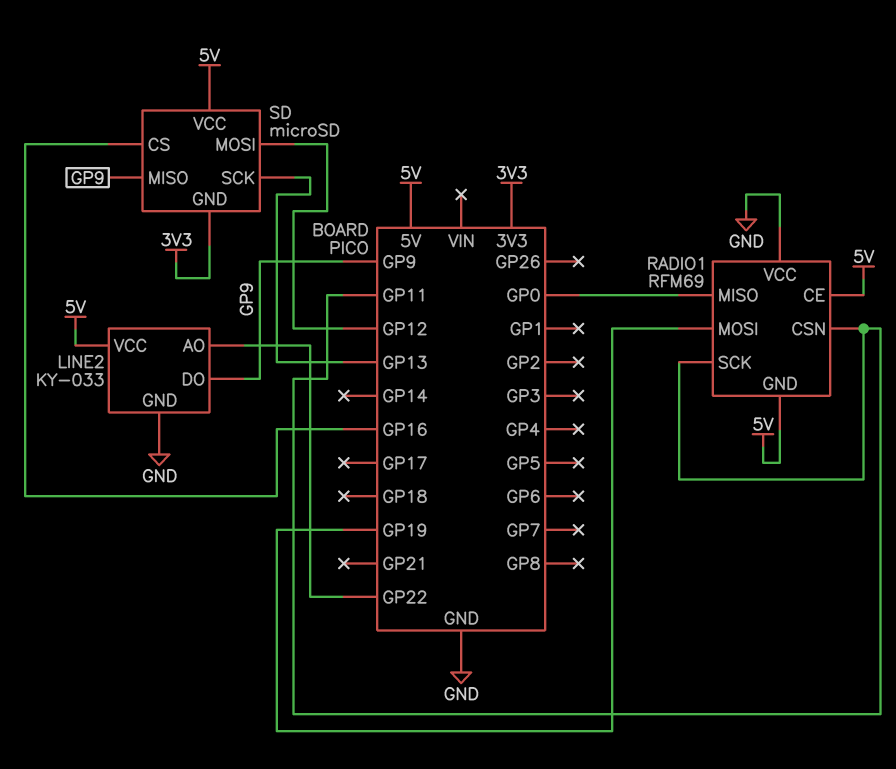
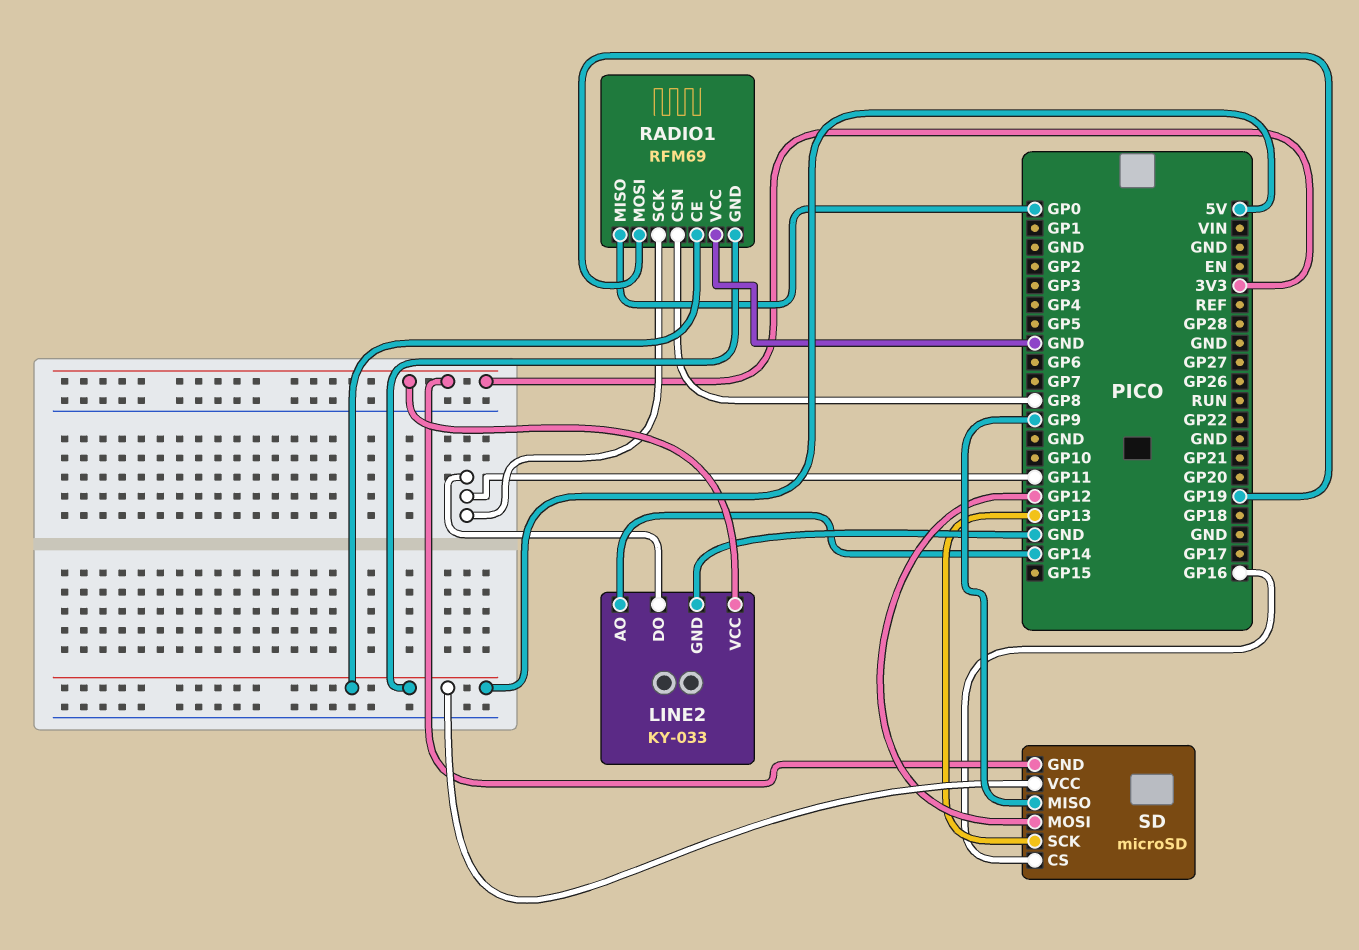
LINE2 pin AO: GP22 -> GP14
LINE2 pin DO: GP9 -> GP11
LINE2 pin VCC: 5V -> 3V3
RADIO1 pin CSN: GP11 -> GP8

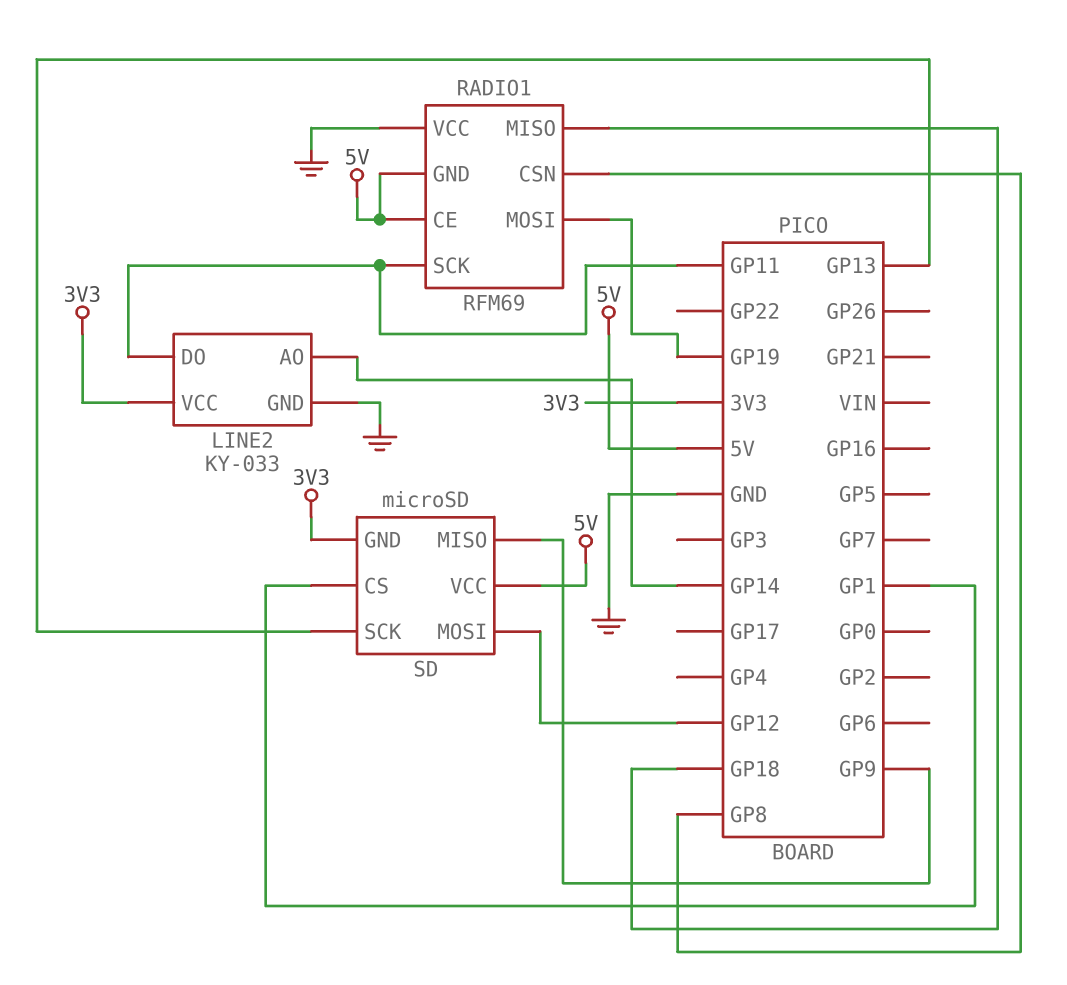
RADIO1 pin MISO: GP0 -> GP18
SD pin CS: GP16 -> GP1

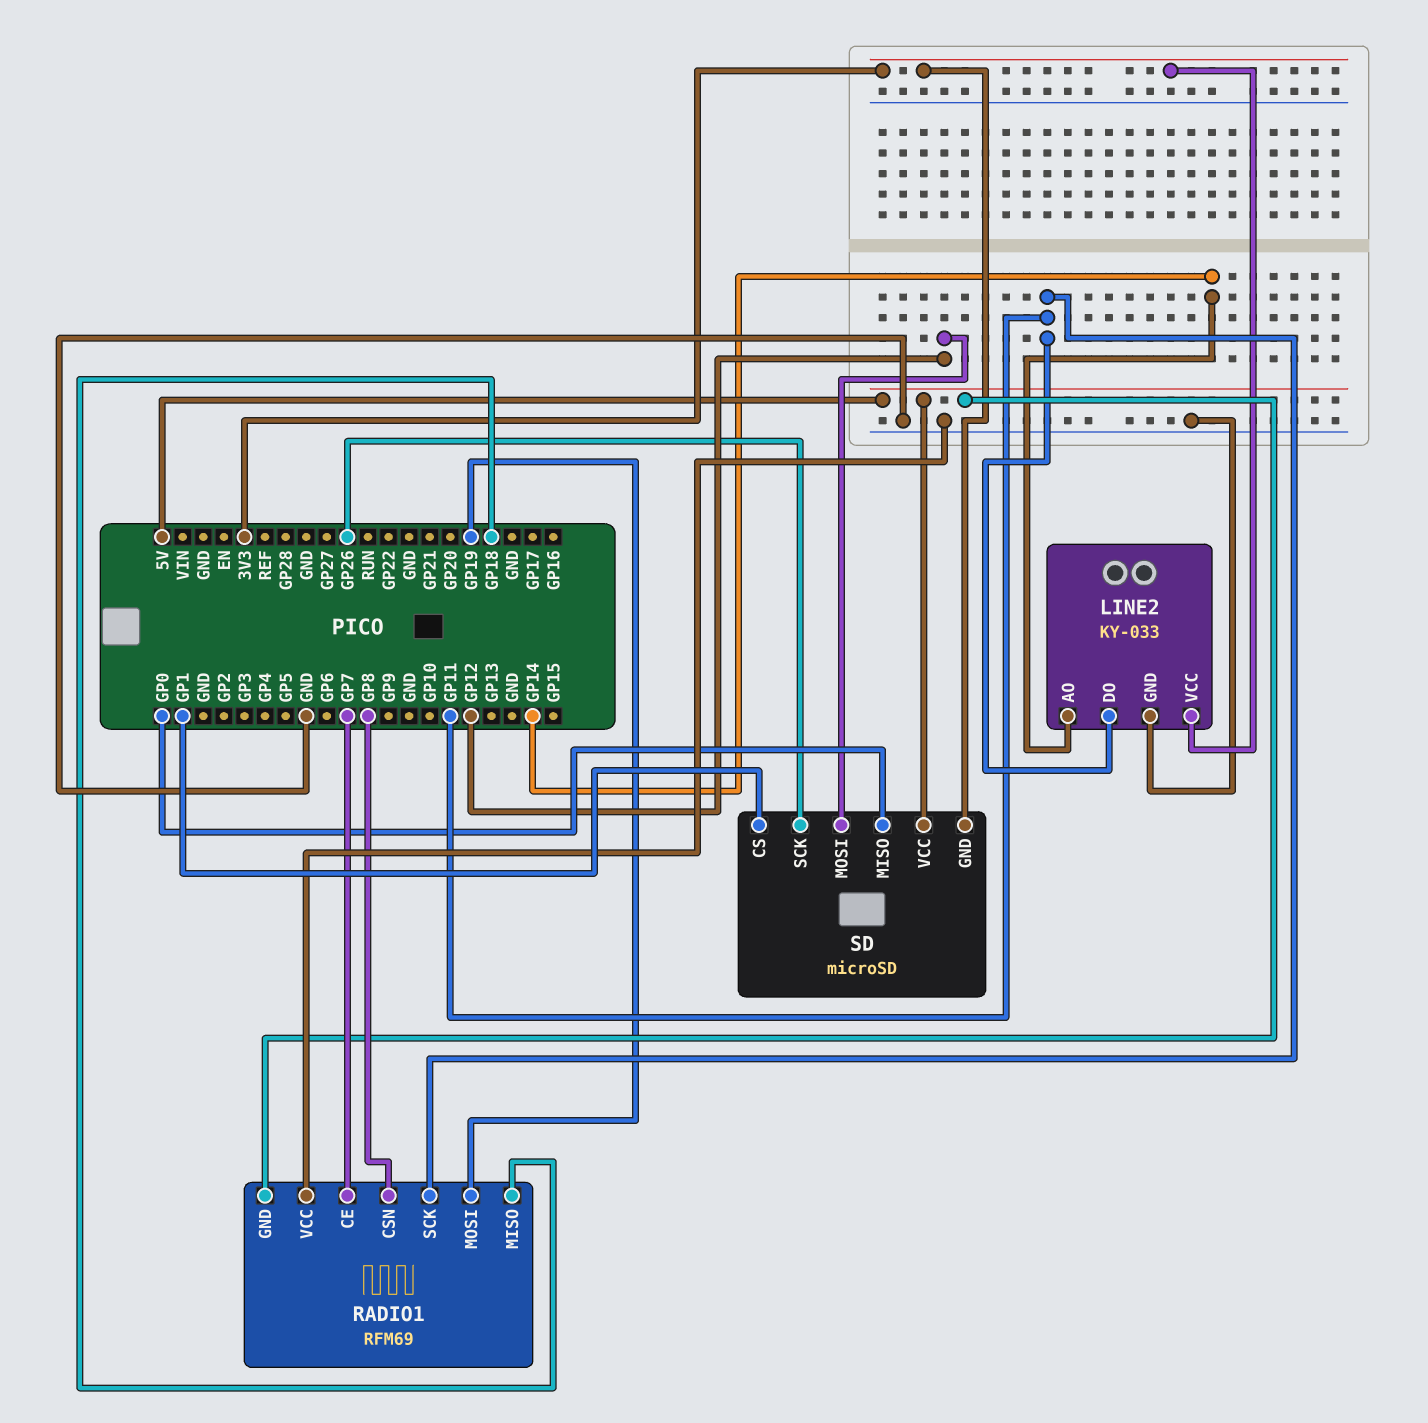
RADIO1 pin CE: 5V -> GP7
SD pin MISO: GP9 -> GP0
SD pin SCK: GP13 -> GP26

